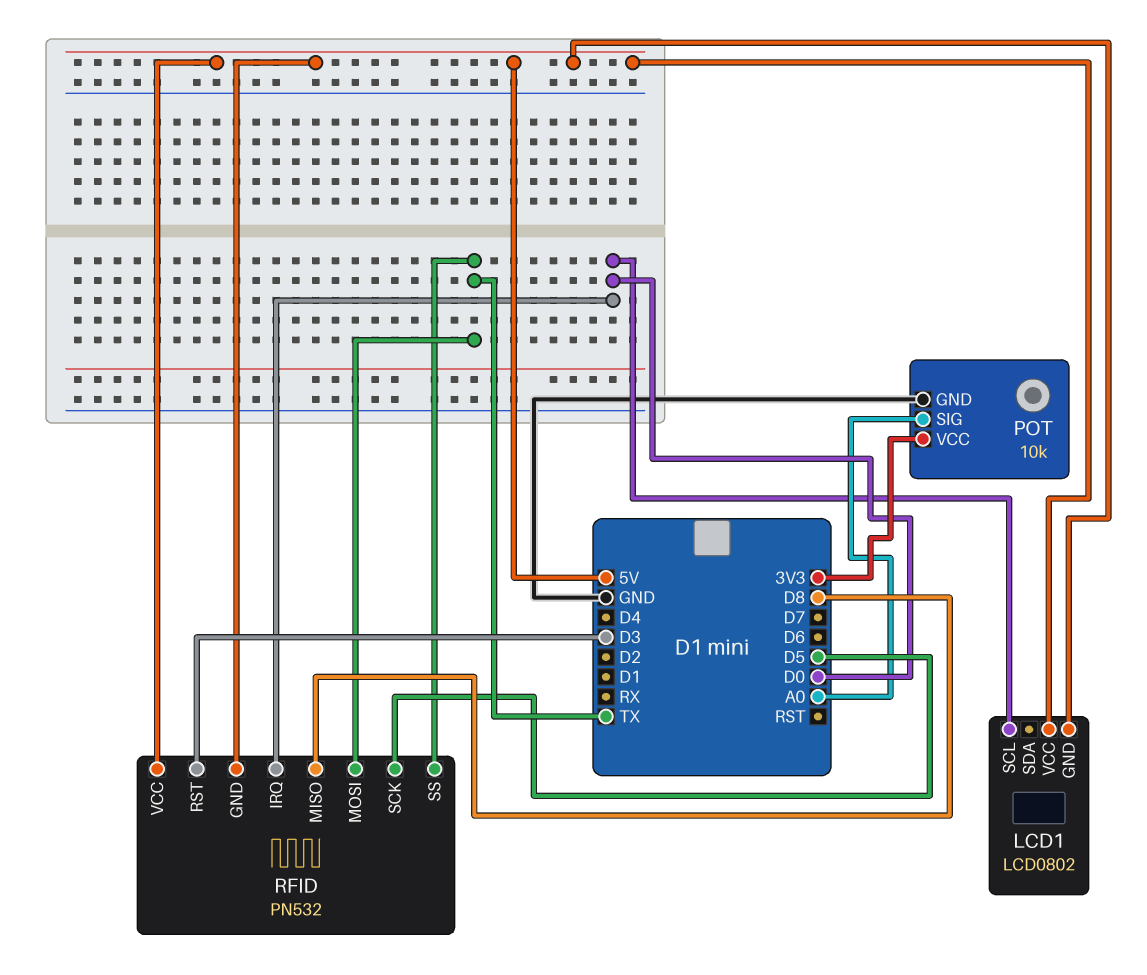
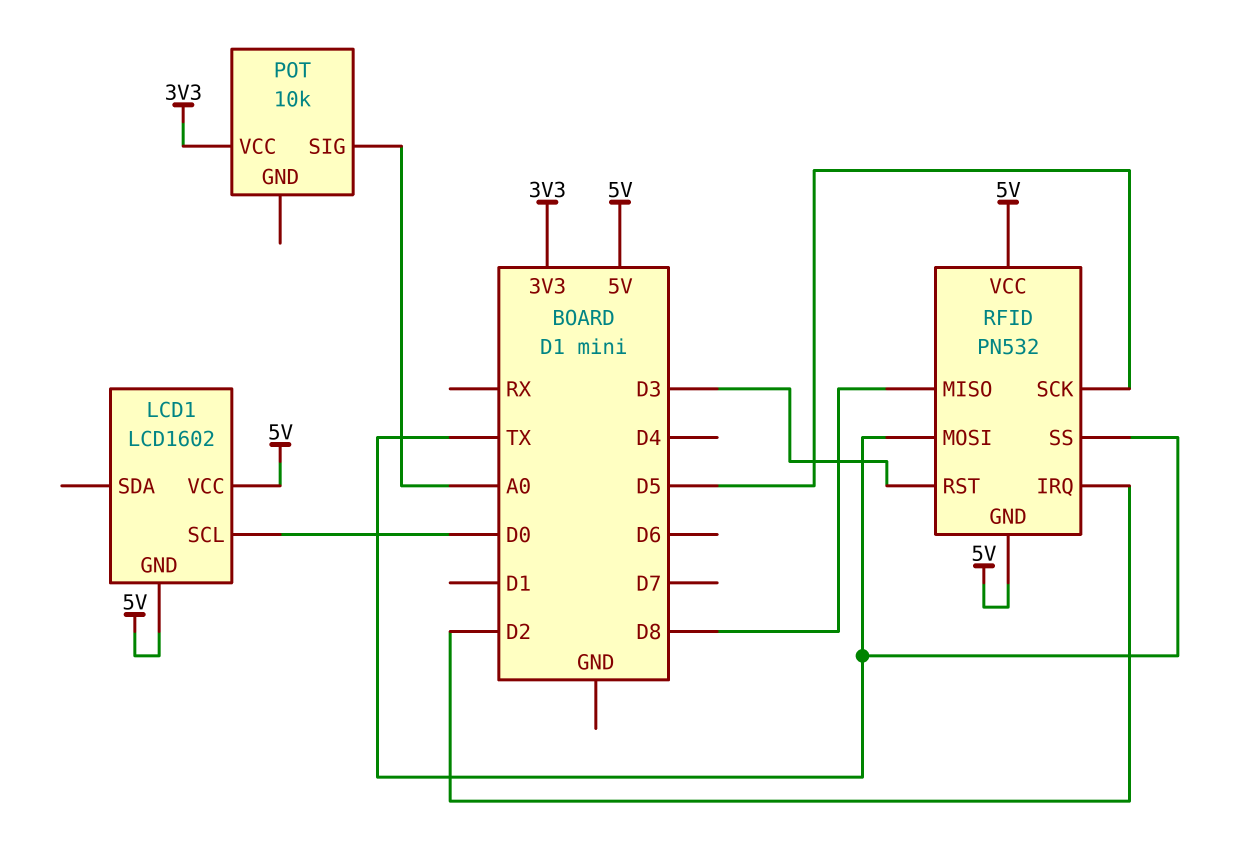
LCD1: LCD0802 -> LCD1602
POT pin GND: GND -> none
RFID pin IRQ: D0 -> D2

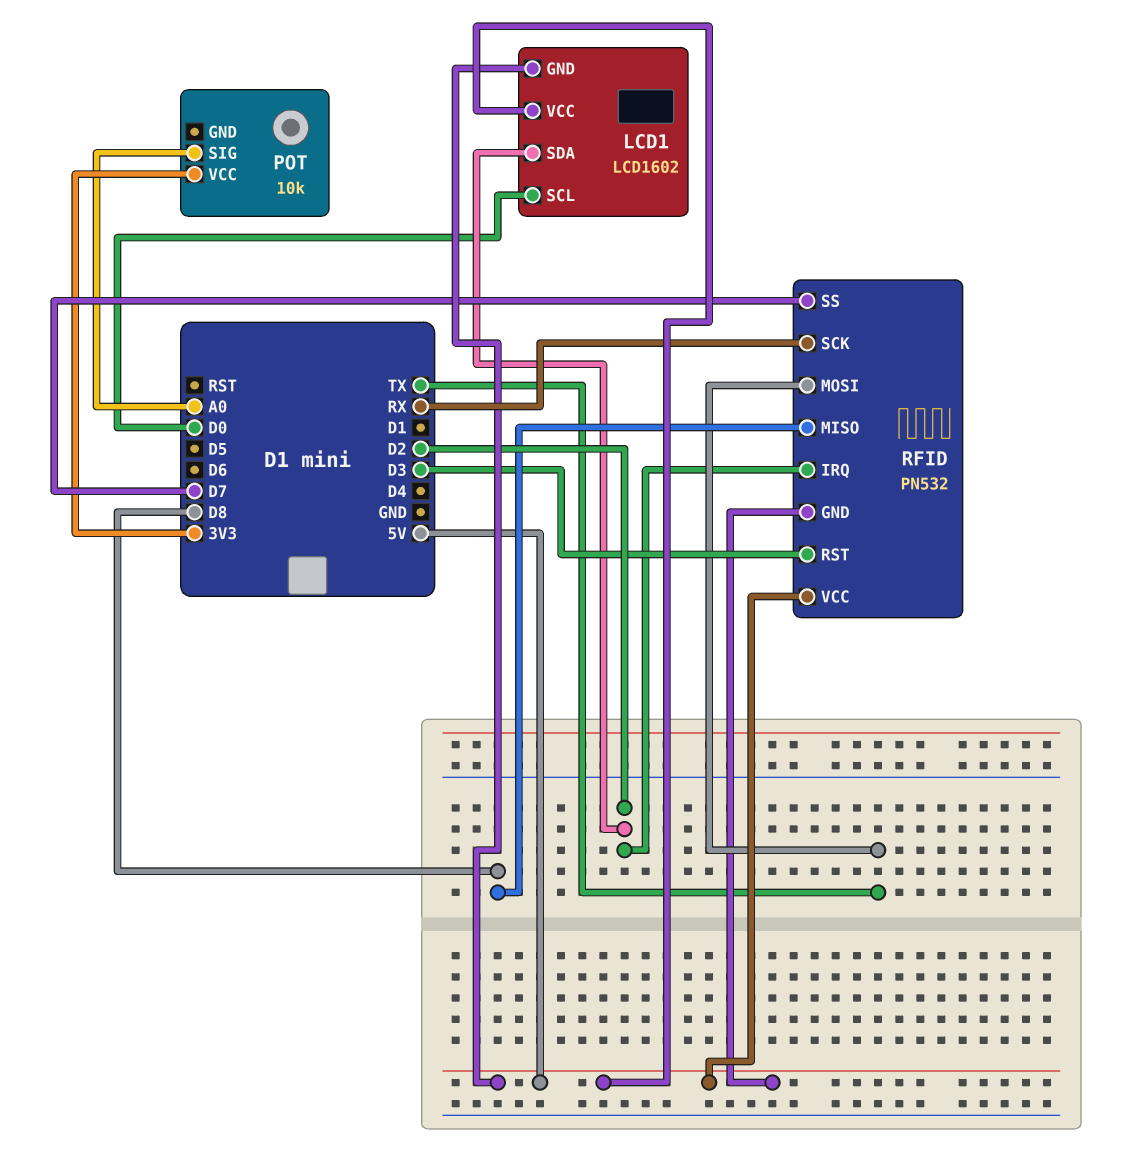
LCD1 pin SDA: none -> D2
RFID pin SCK: D5 -> RX
RFID pin SS: TX -> D7

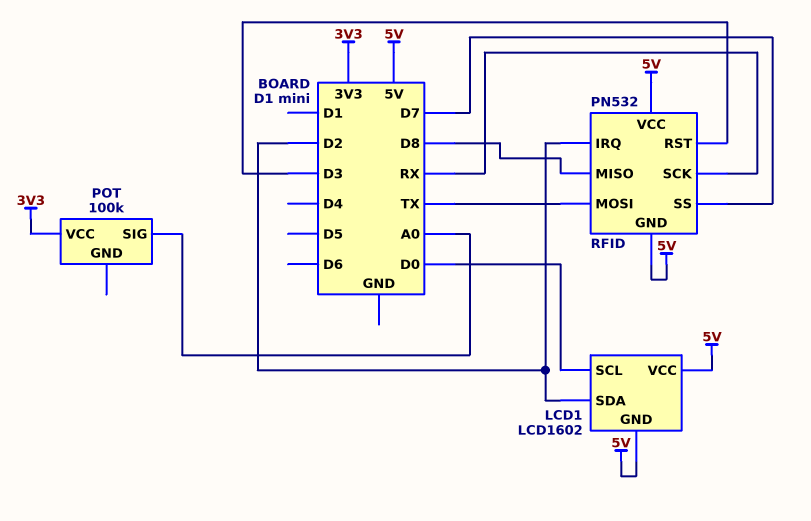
POT: 10k -> 100k

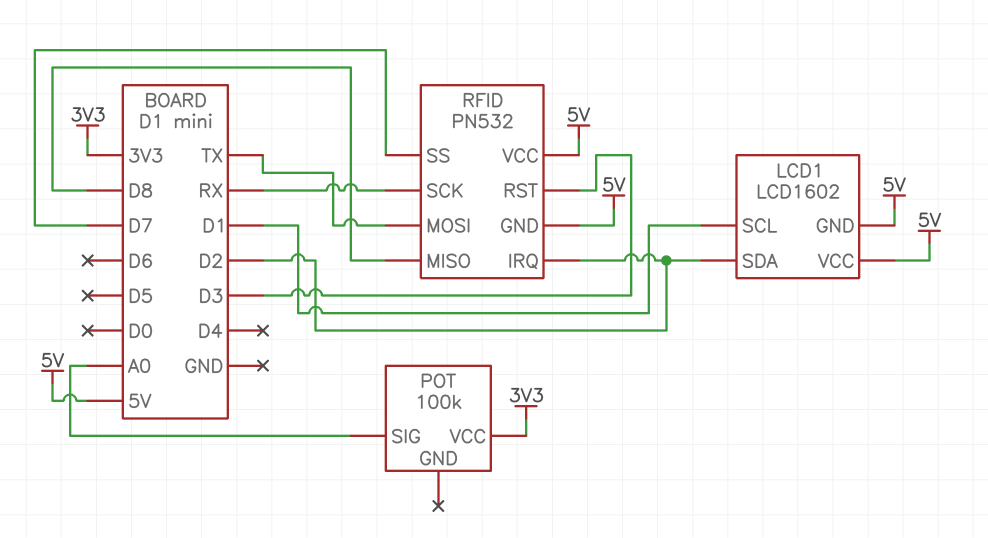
LCD1 pin SCL: D0 -> D1

